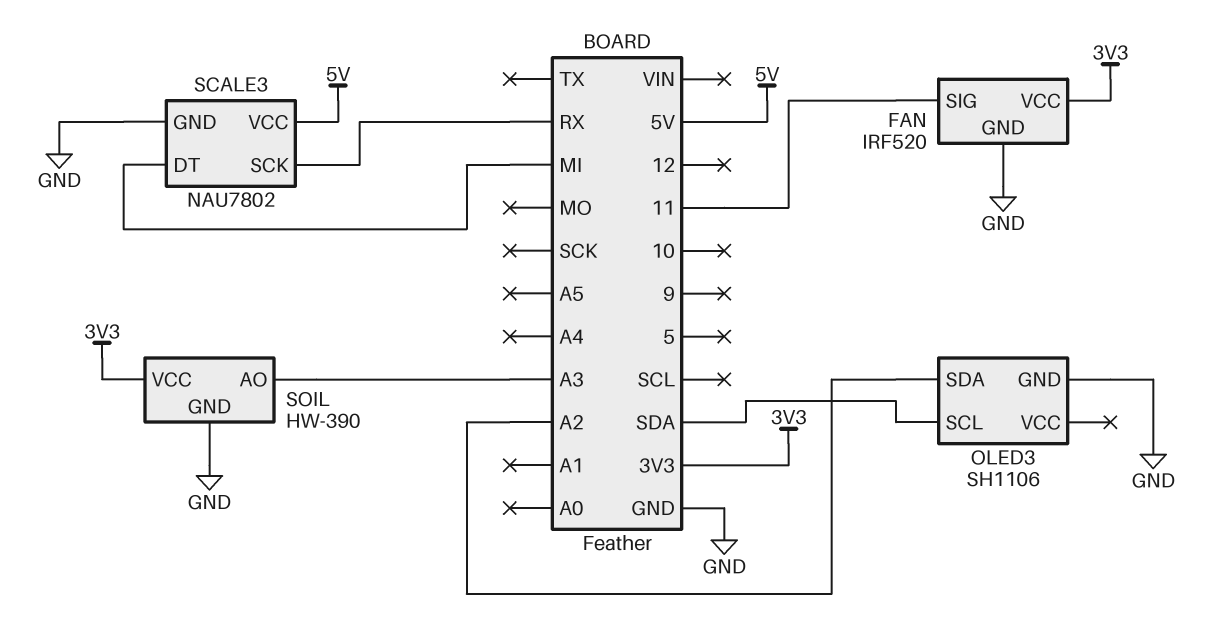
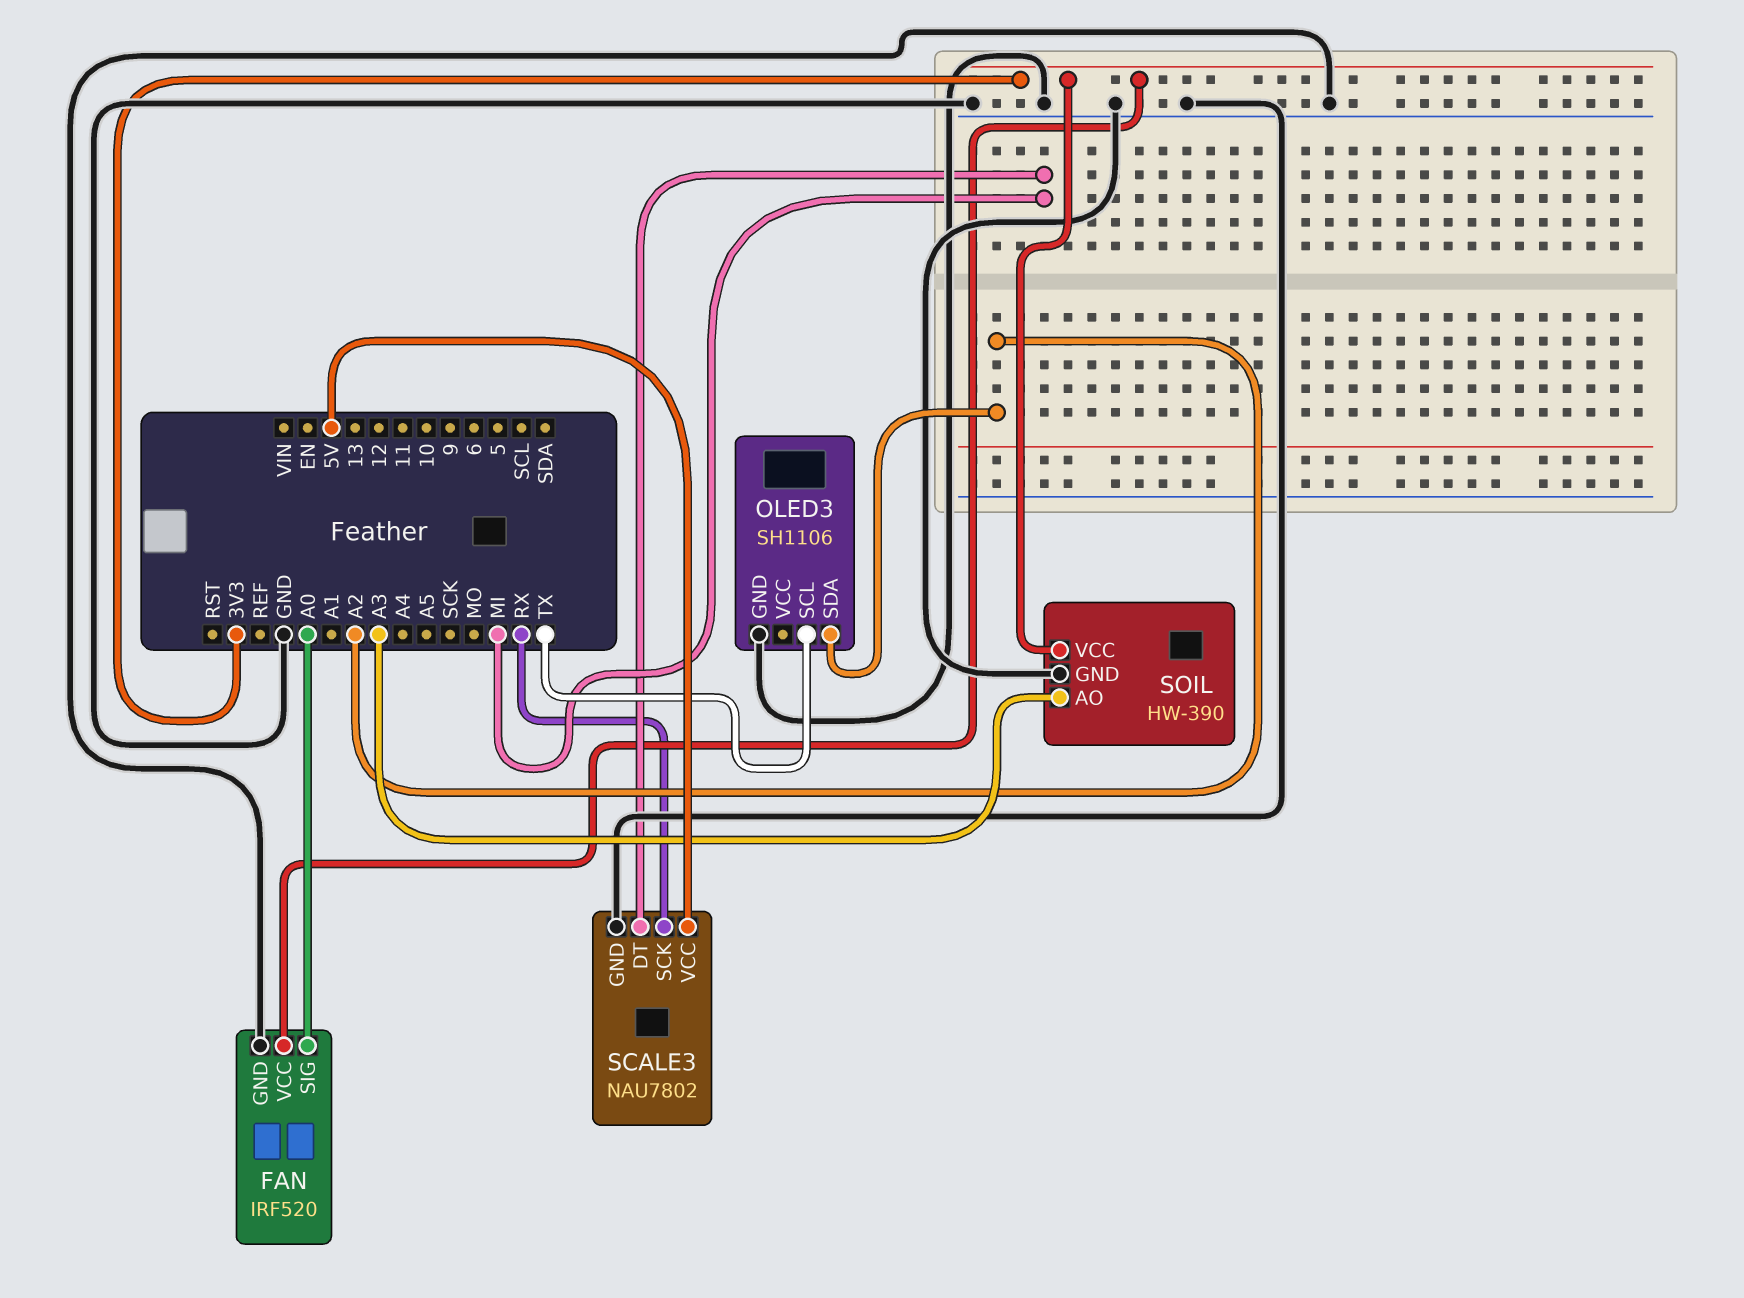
FAN pin SIG: 11 -> A0
OLED3 pin SCL: SDA -> TX

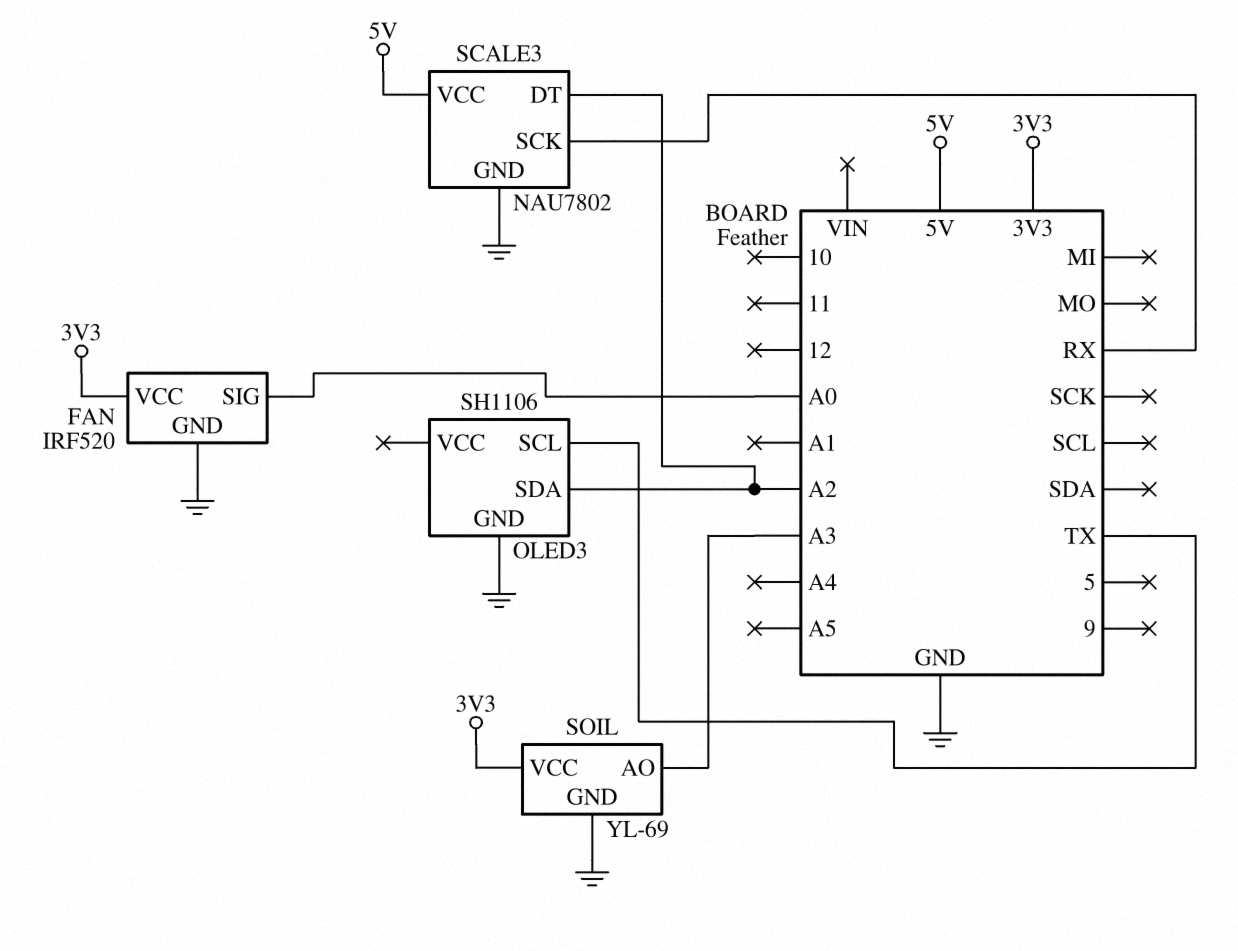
SCALE3 pin DT: MI -> A2
SOIL: HW-390 -> YL-69

